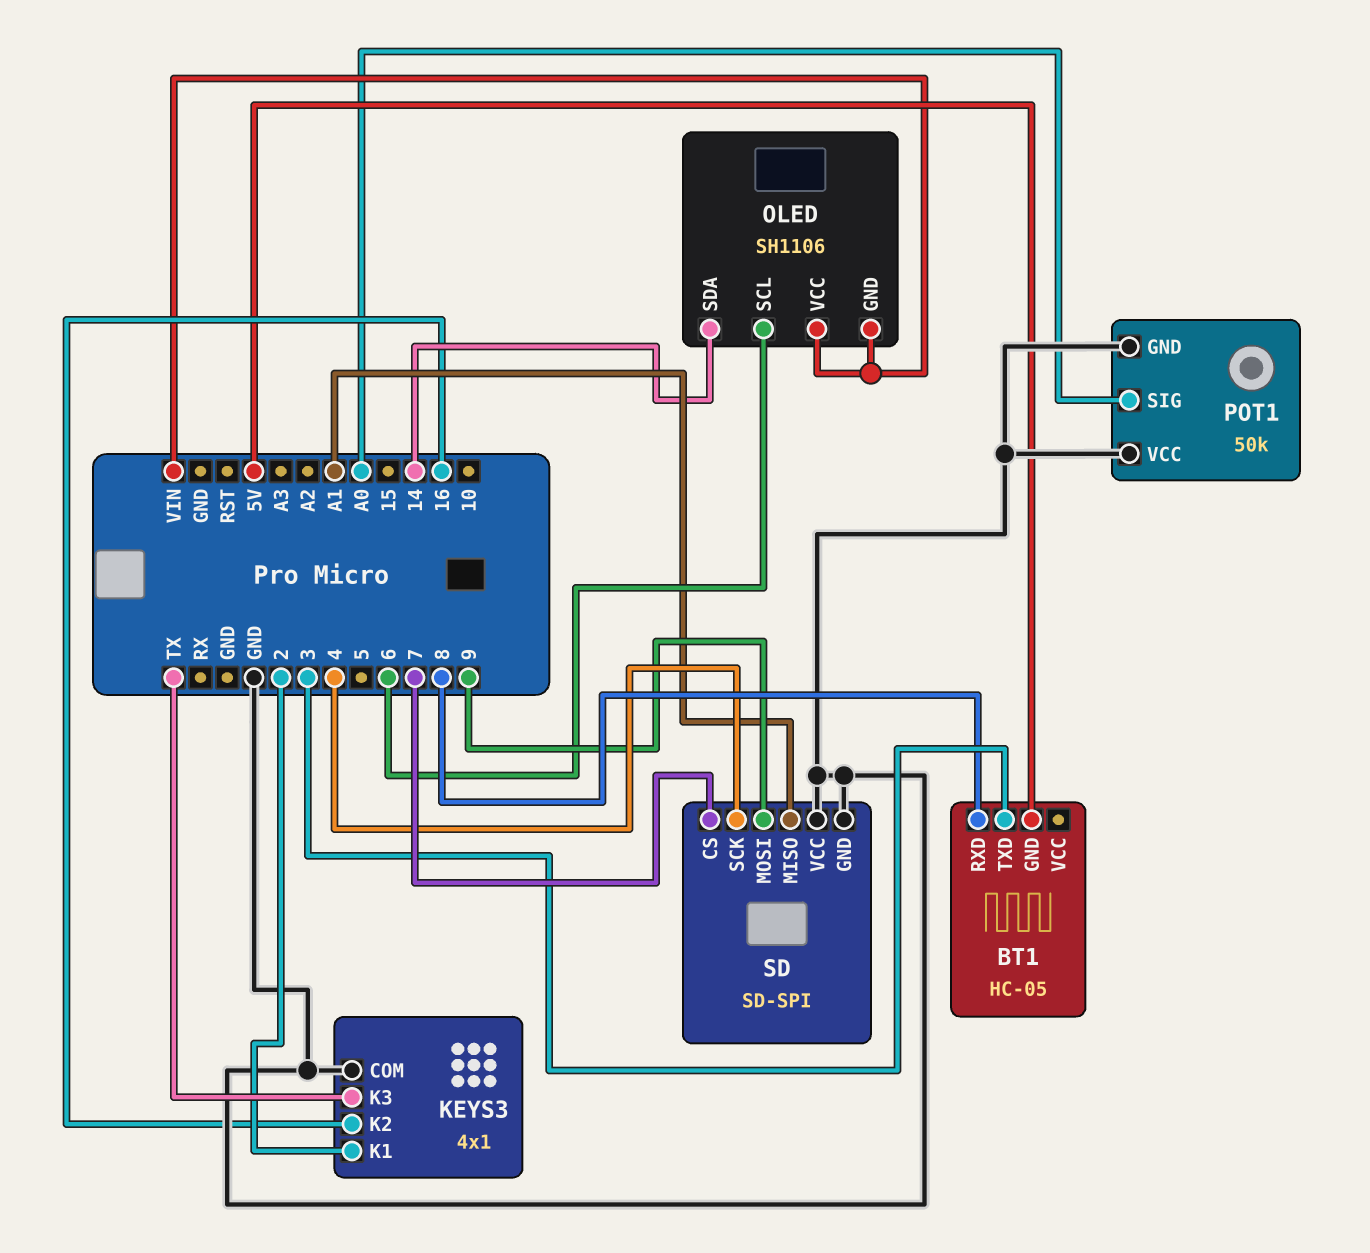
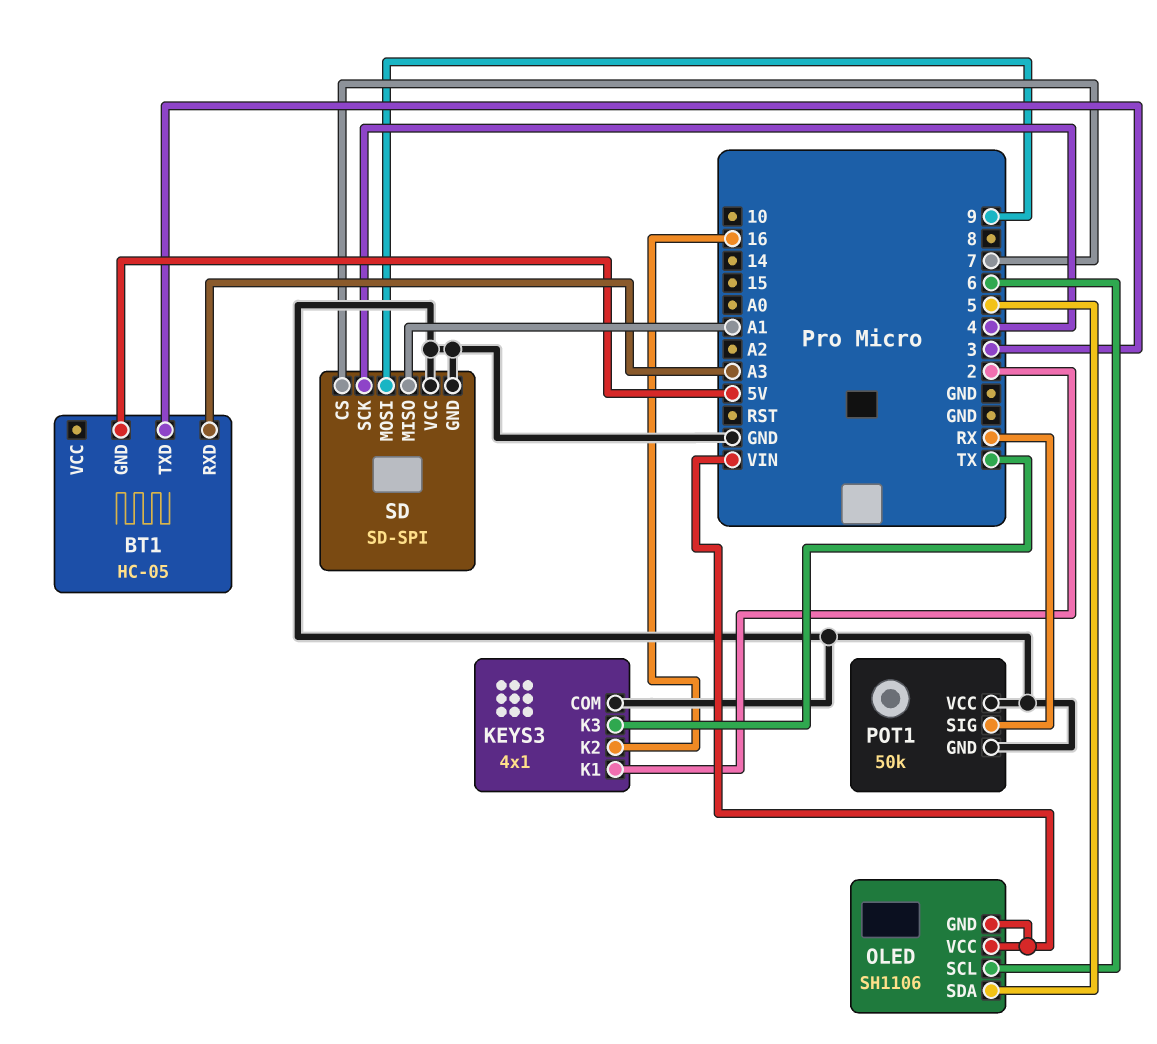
BT1 pin RXD: 8 -> A3
OLED pin SDA: 14 -> 5
POT1 pin SIG: A0 -> RX

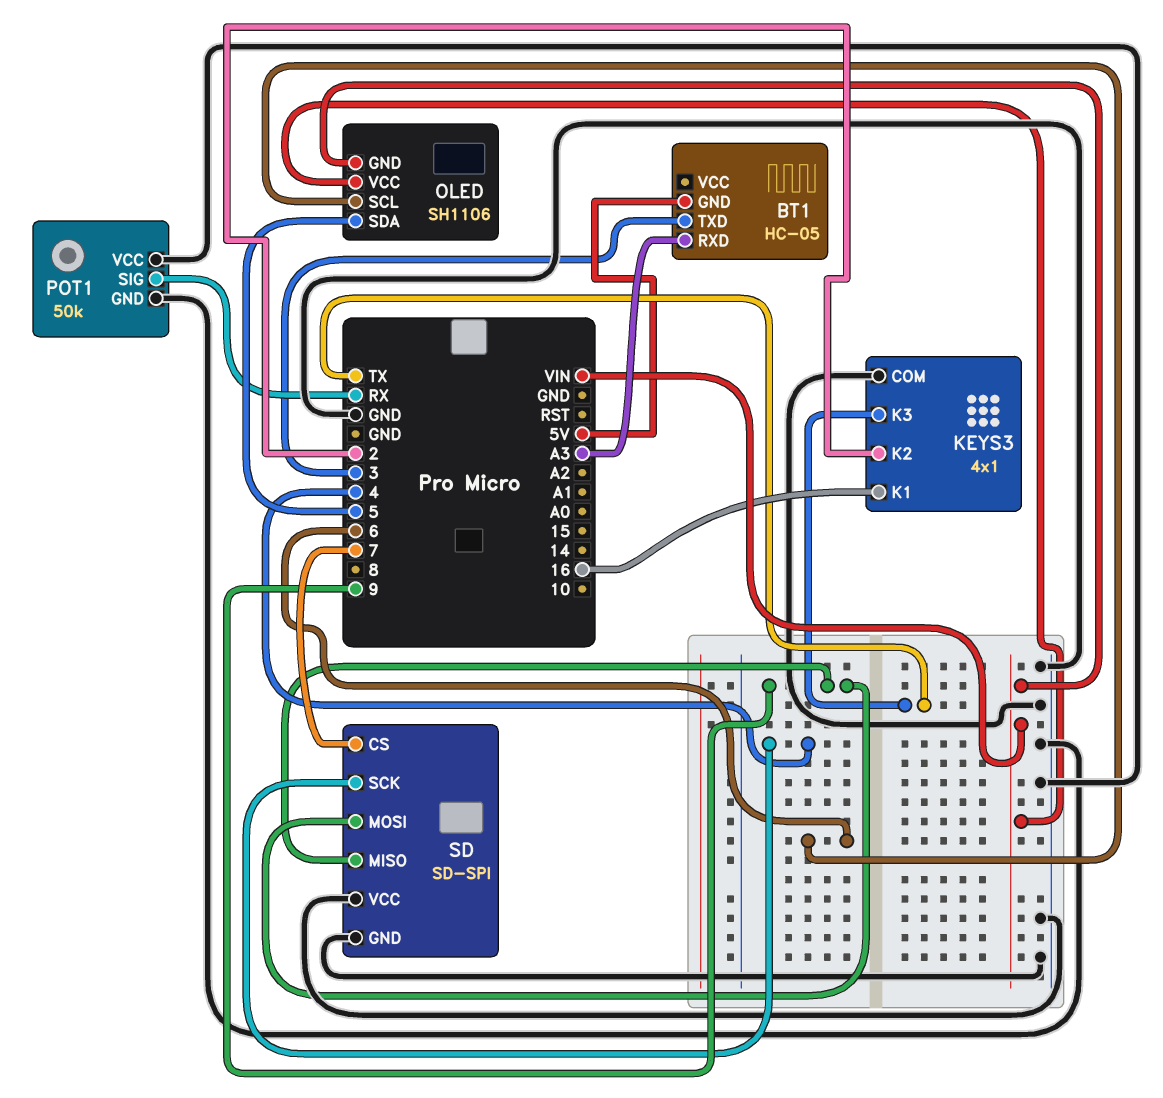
KEYS3 pin K1: 2 -> 16
KEYS3 pin K2: 16 -> 2
SD pin MISO: A1 -> 9

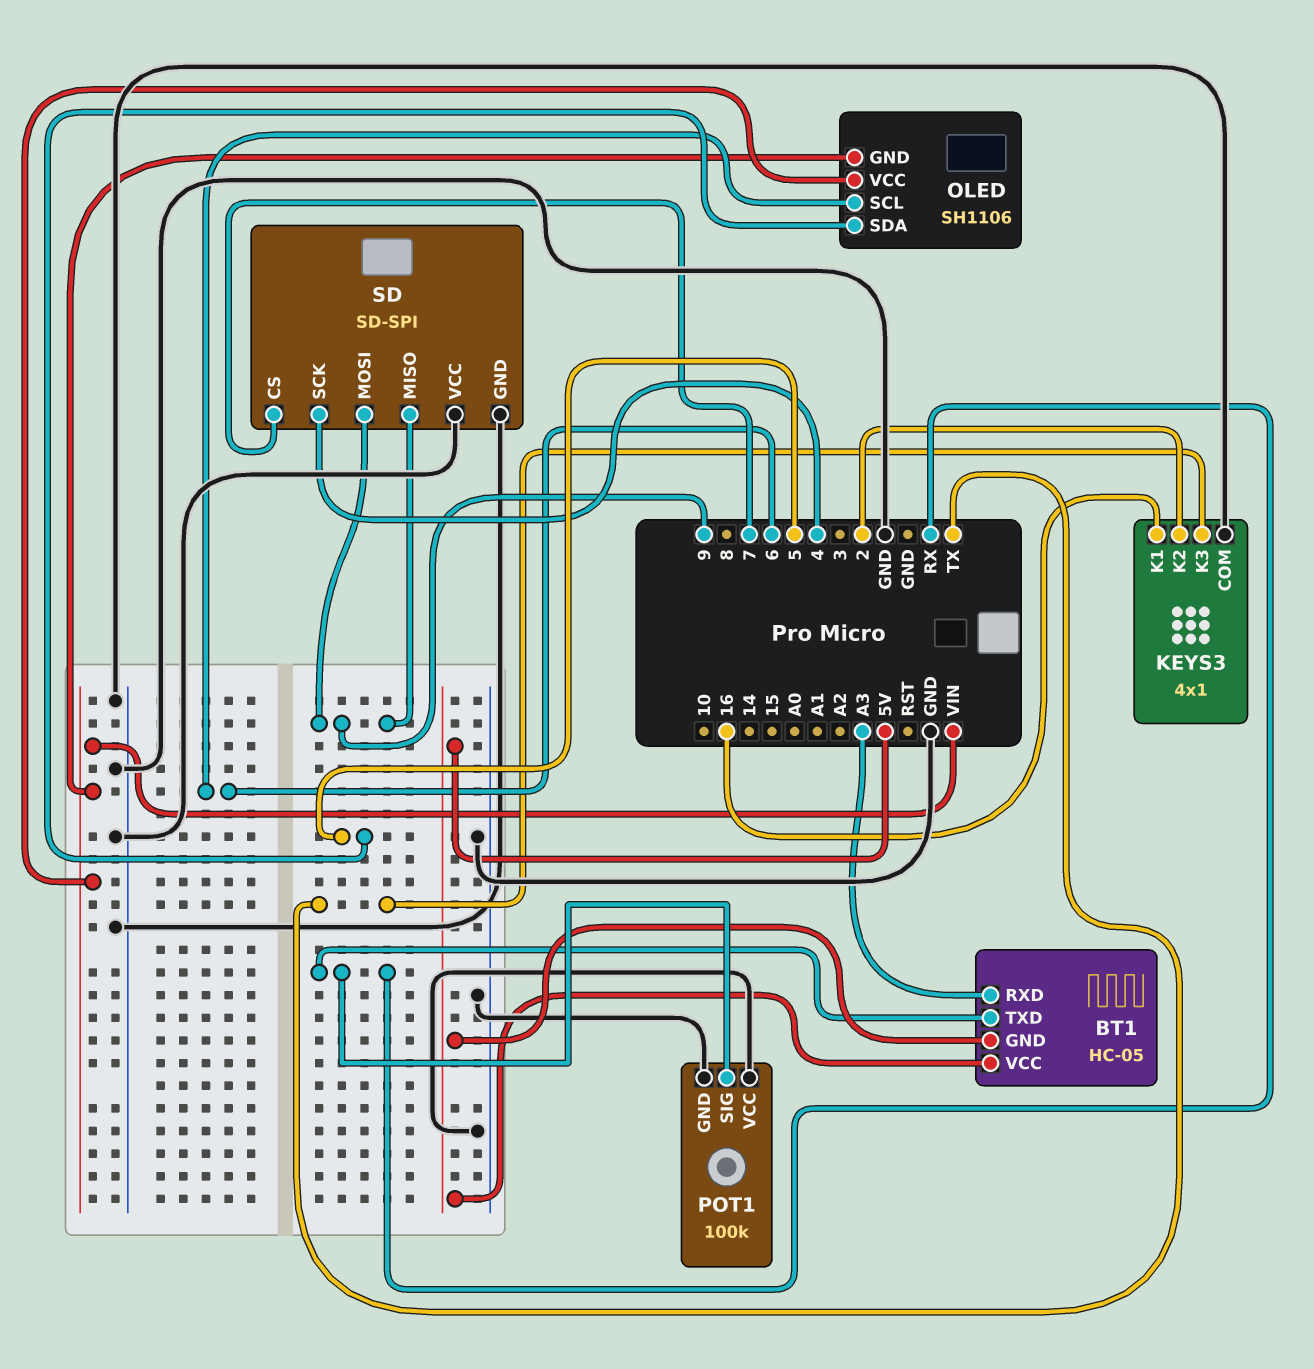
BT1 pin TXD: 3 -> RX
BT1 pin VCC: none -> 5V
POT1: 50k -> 100k

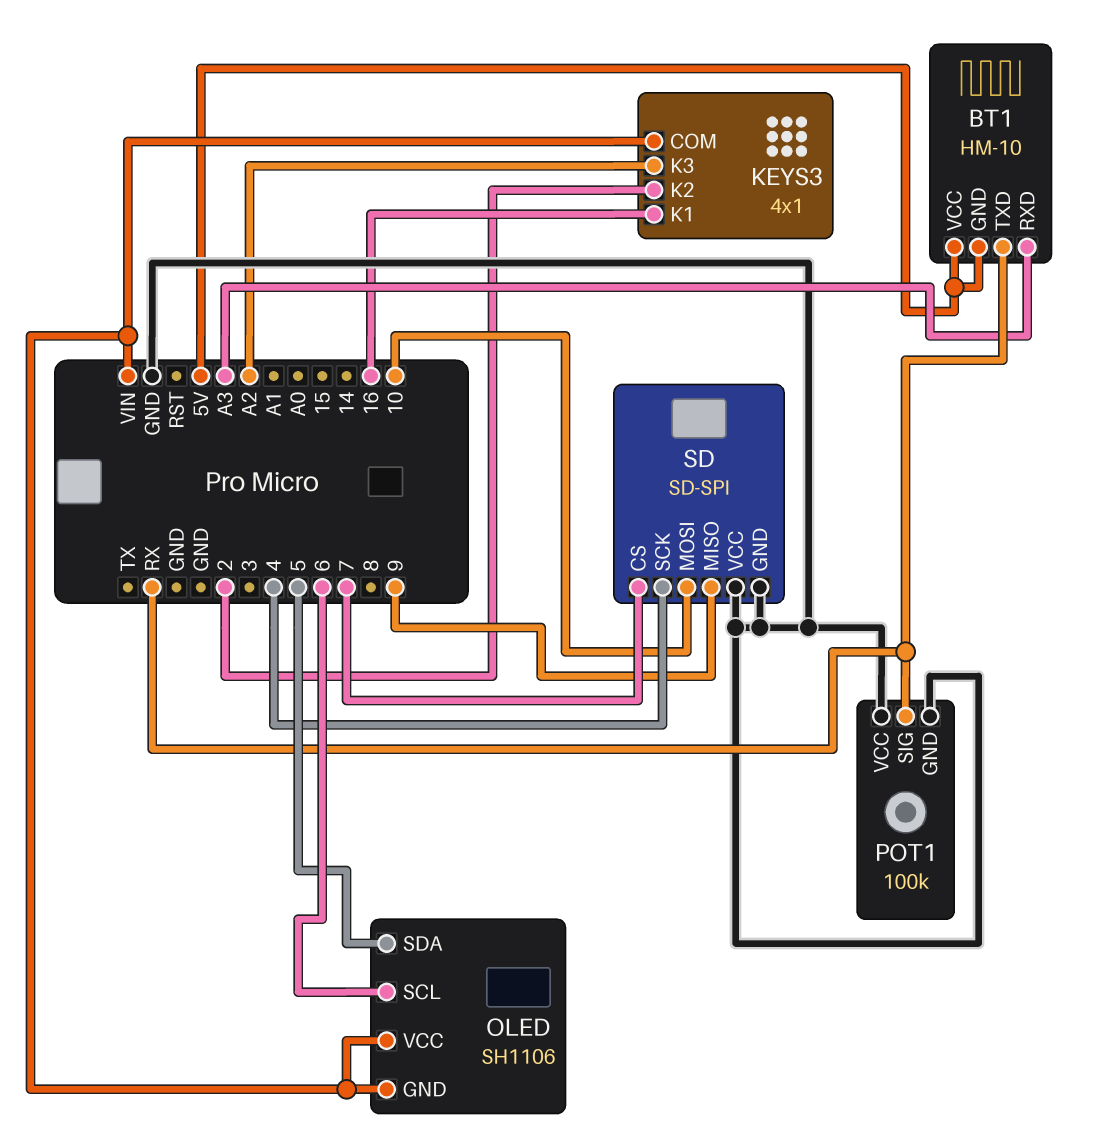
BT1: HC-05 -> HM-10
KEYS3 pin COM: GND -> VIN
KEYS3 pin K3: TX -> A2
SD pin MOSI: 9 -> 10

